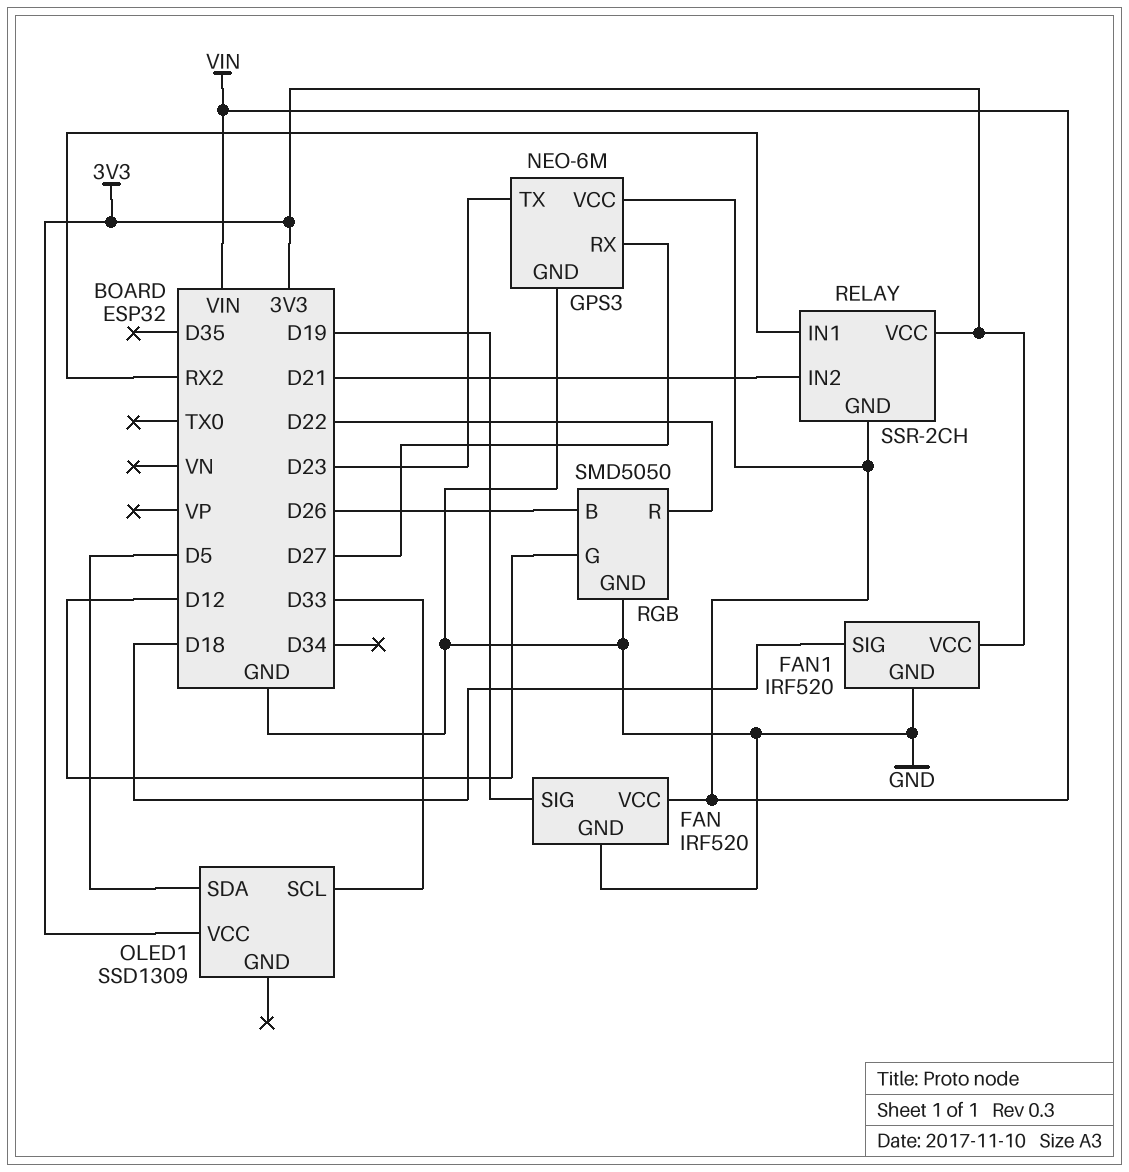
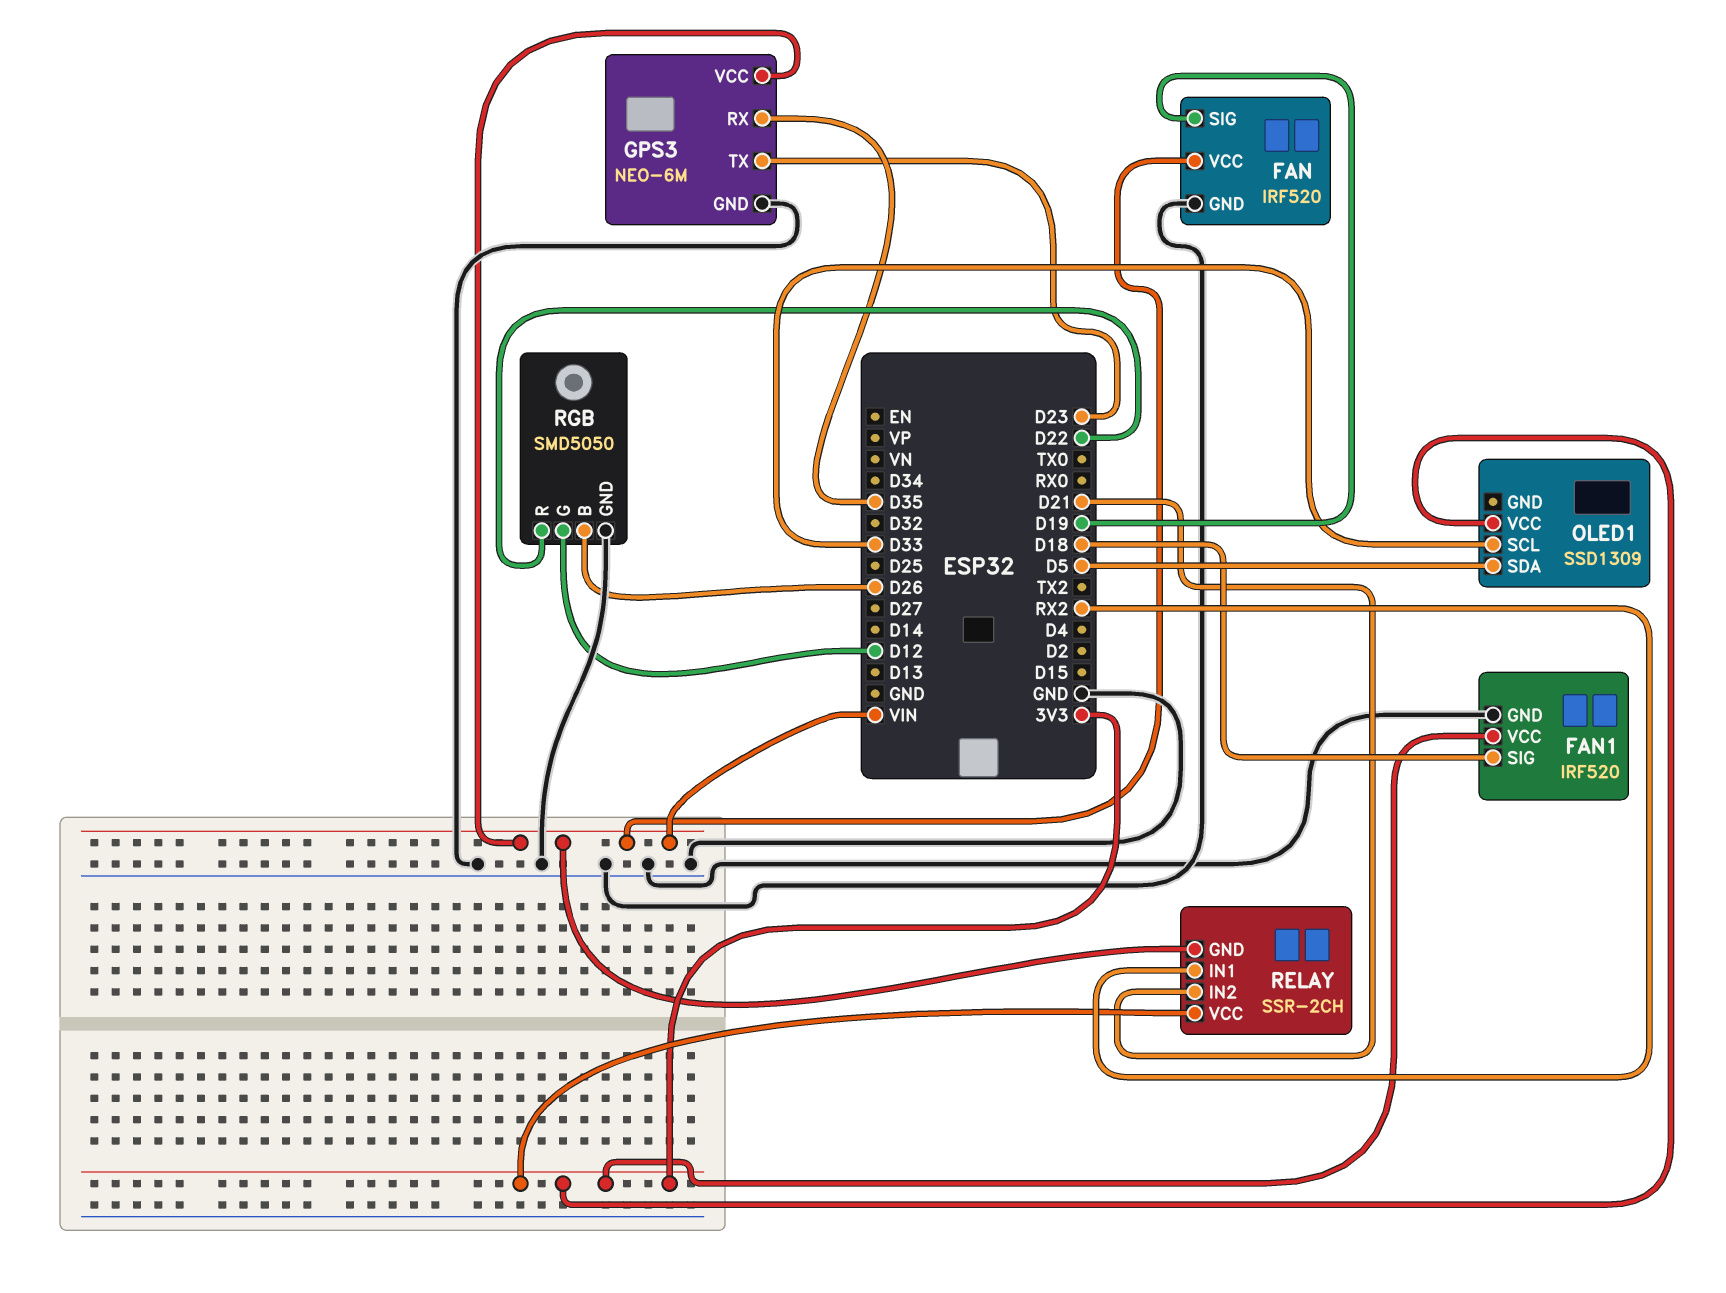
GPS3 pin RX: D27 -> D35

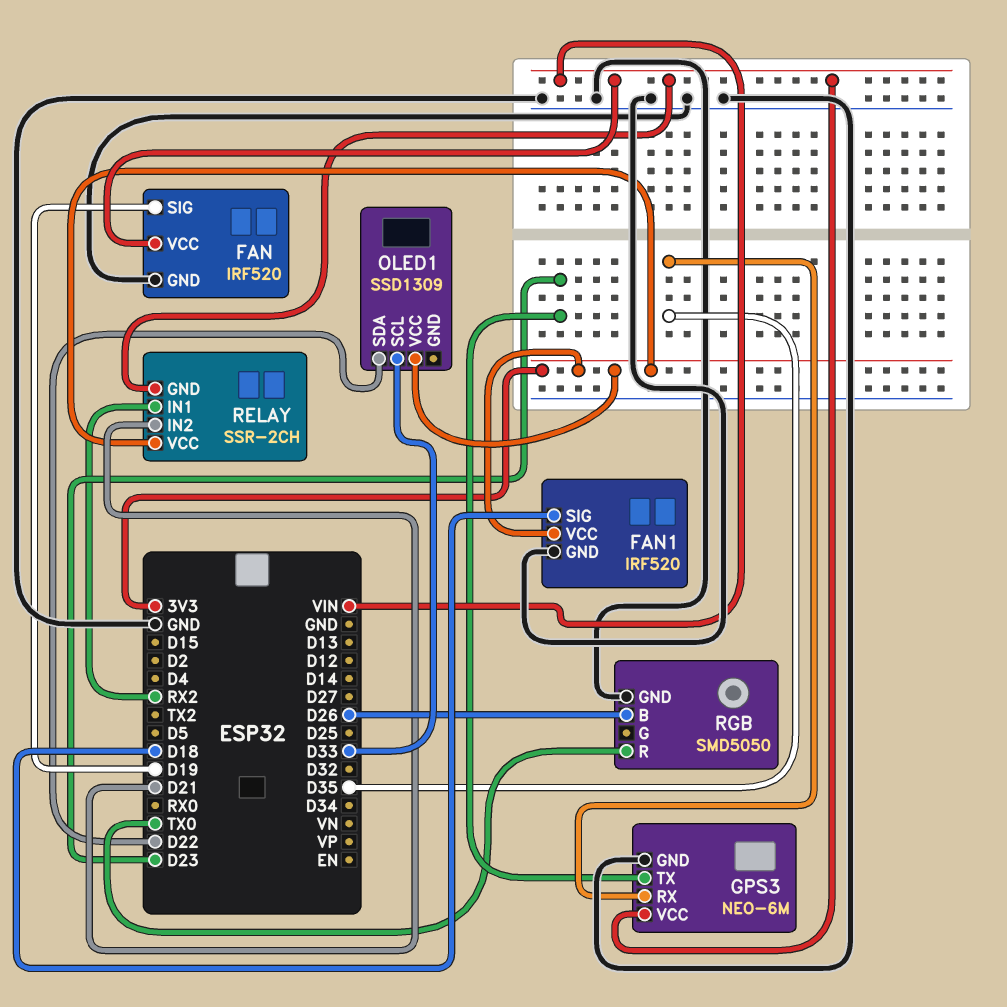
OLED1 pin SDA: D5 -> D22
RGB pin G: D12 -> none
RGB pin R: D22 -> TX0

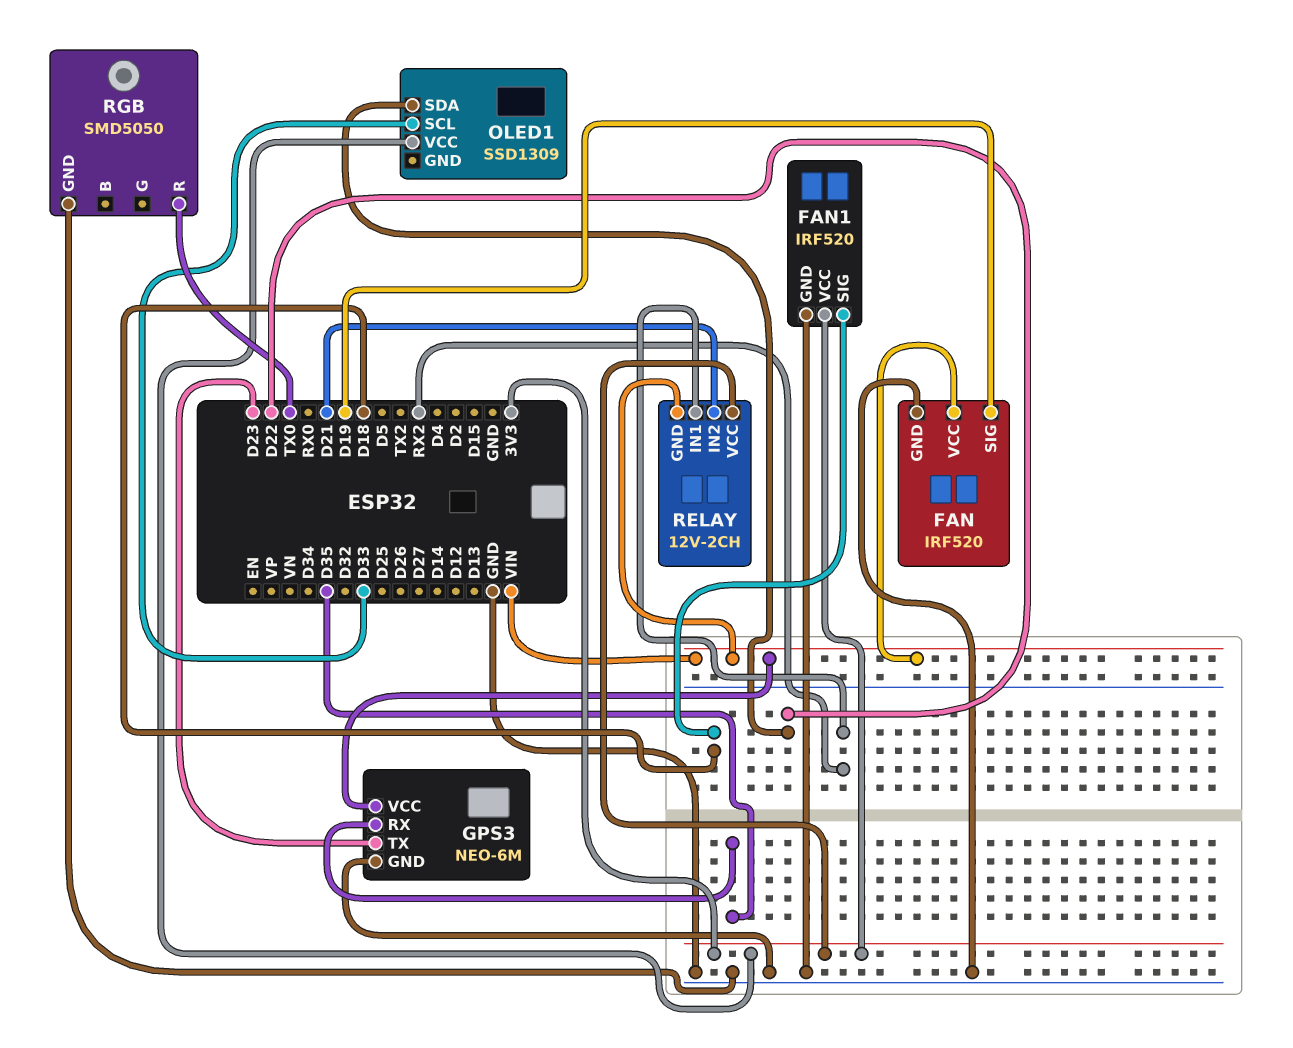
RELAY: SSR-2CH -> 12V-2CH
RGB pin B: D26 -> none

